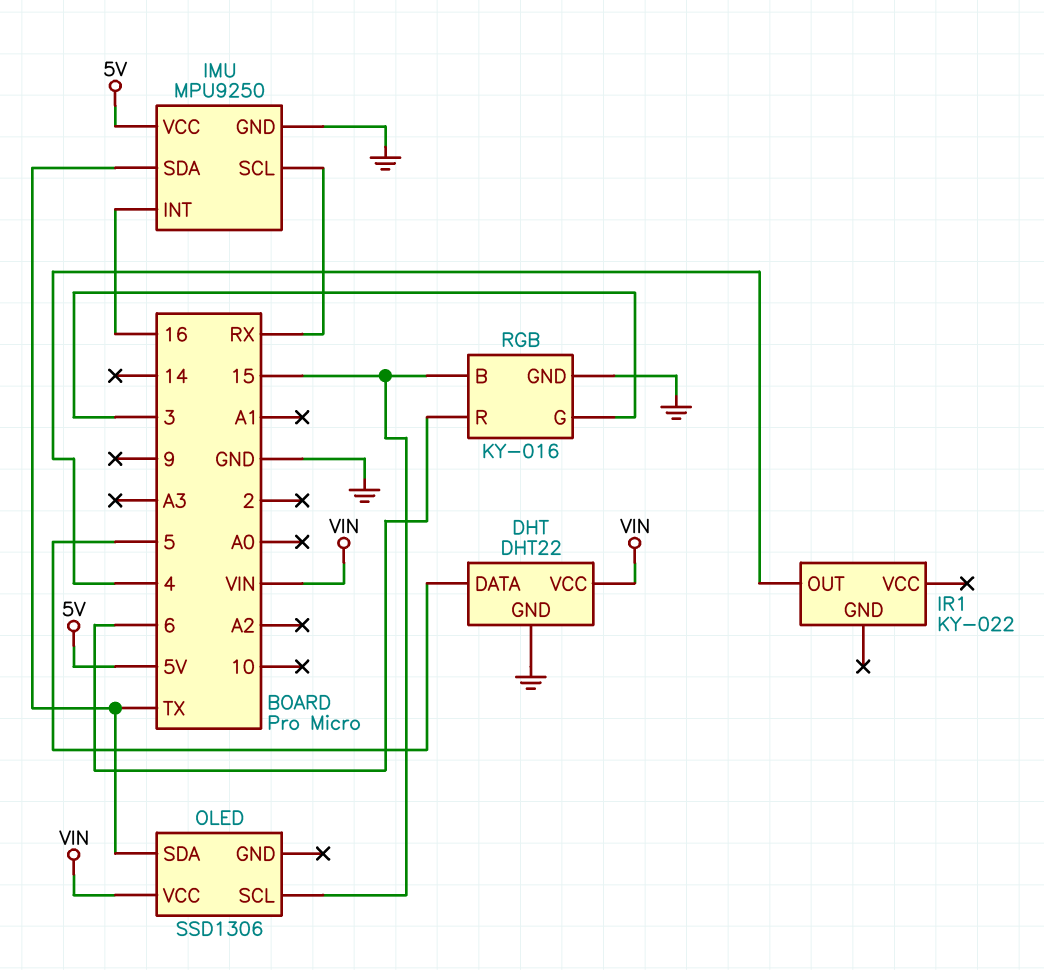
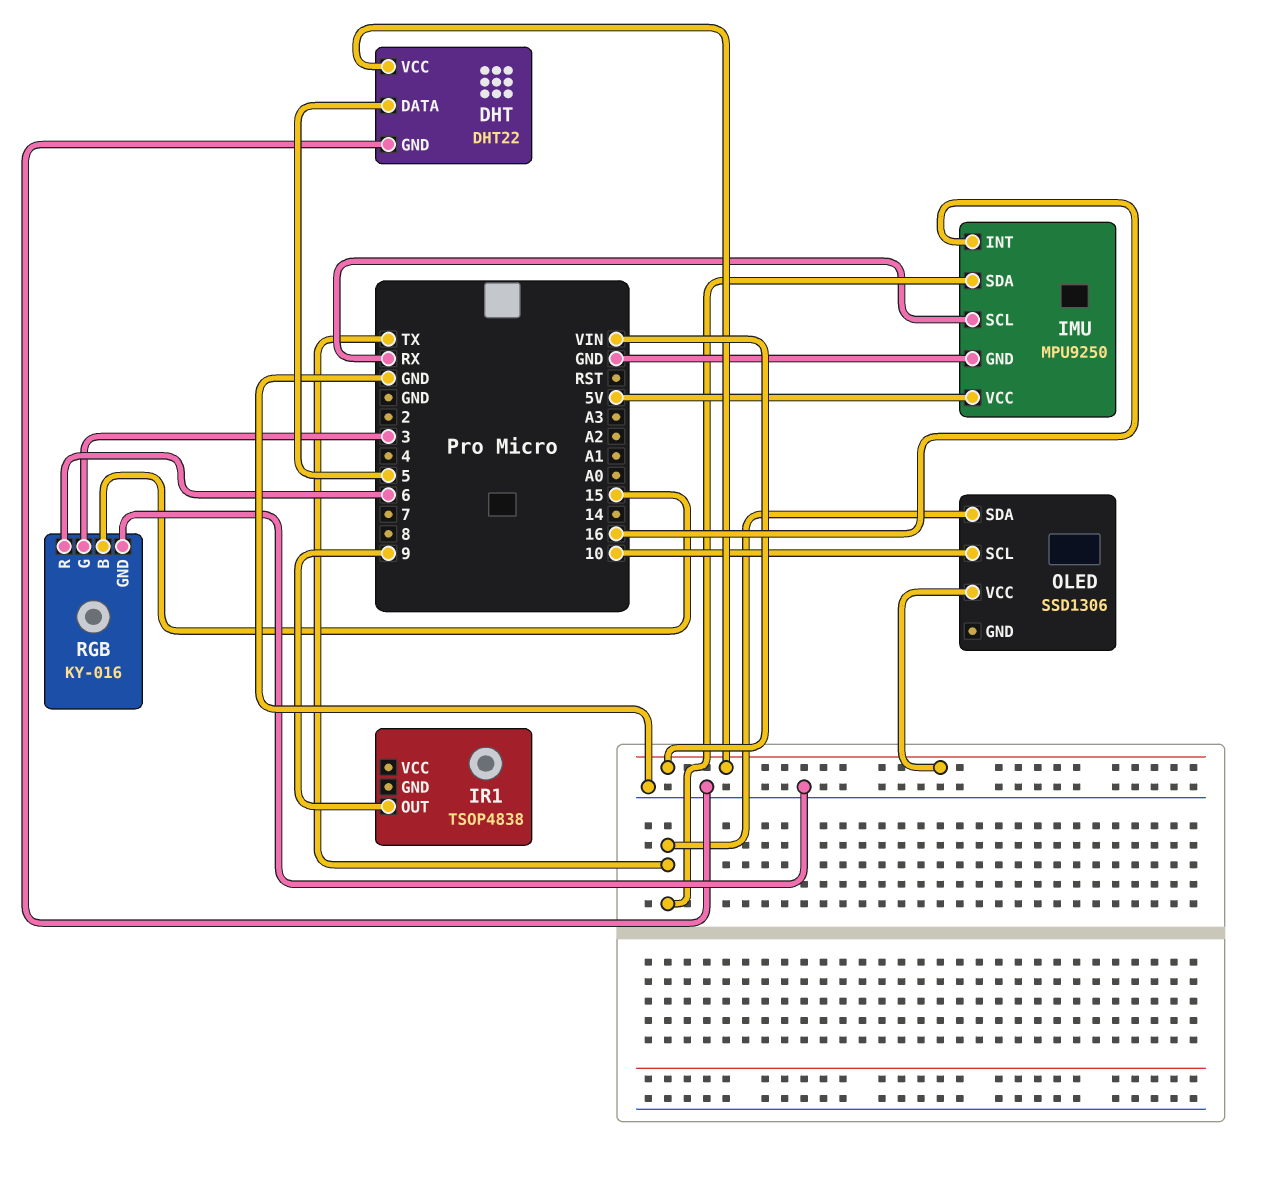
IR1: KY-022 -> TSOP4838
IR1 pin OUT: 4 -> 9
OLED pin SCL: 15 -> 10

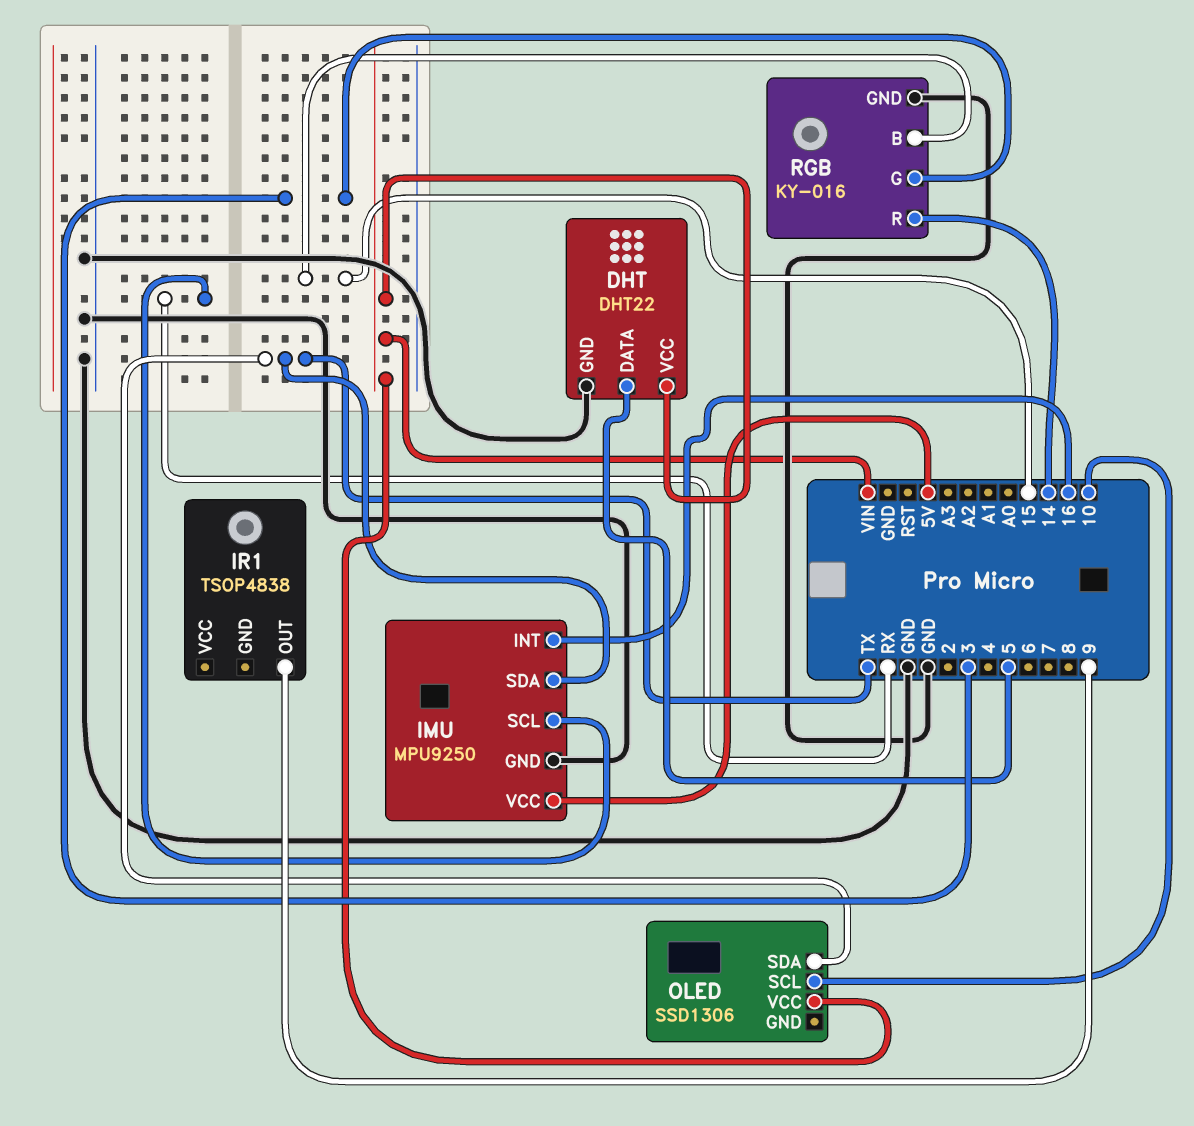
RGB pin R: 6 -> 14

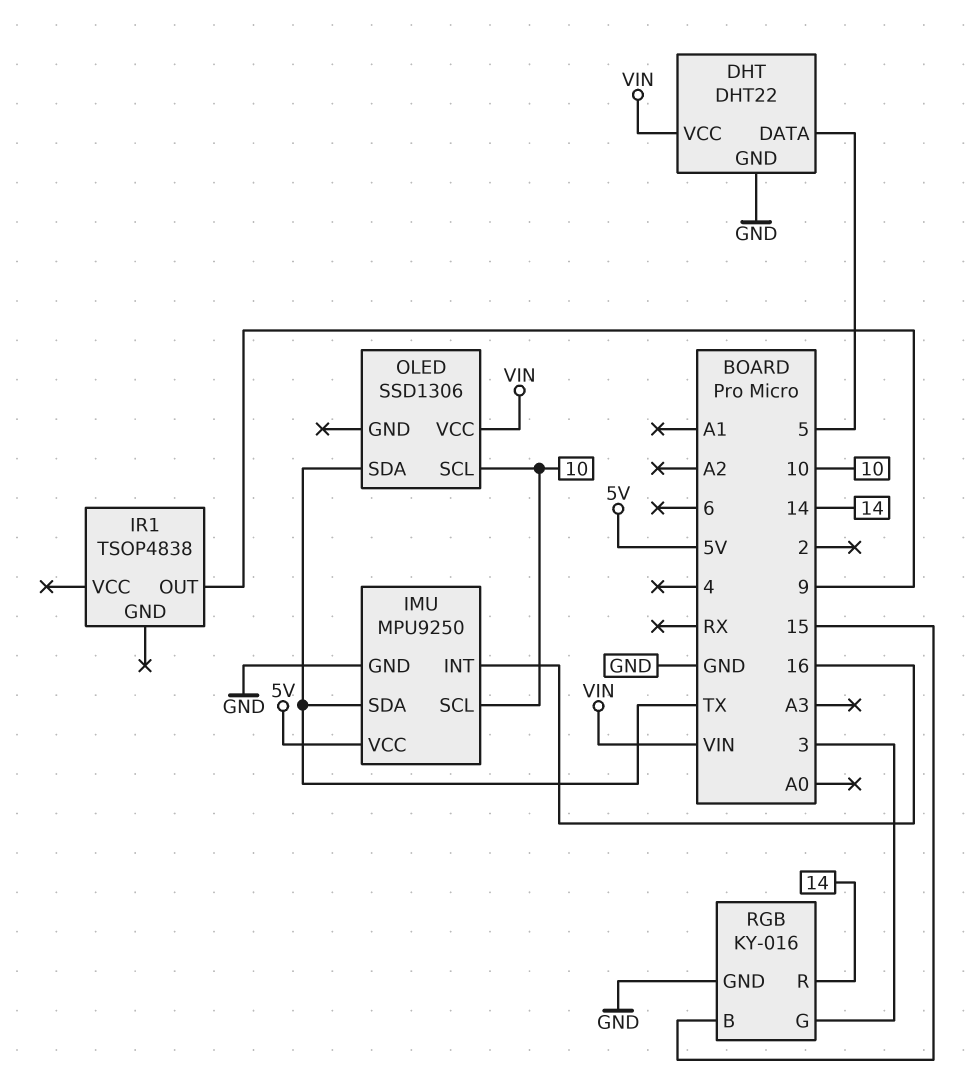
IMU pin SCL: RX -> 10

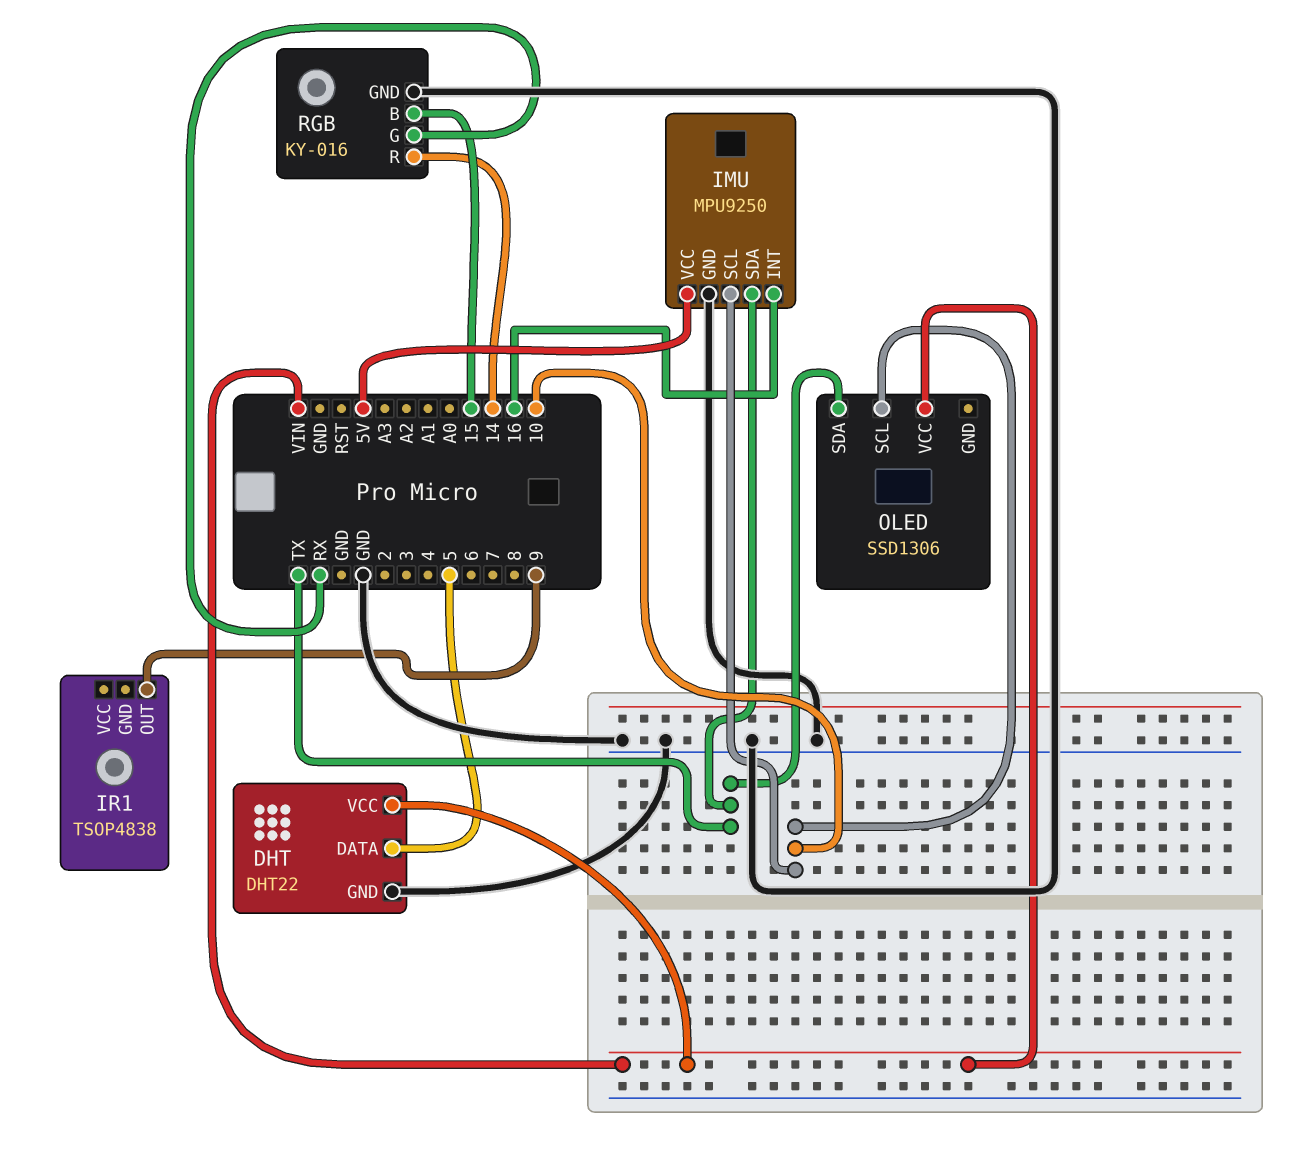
RGB pin G: 3 -> RX

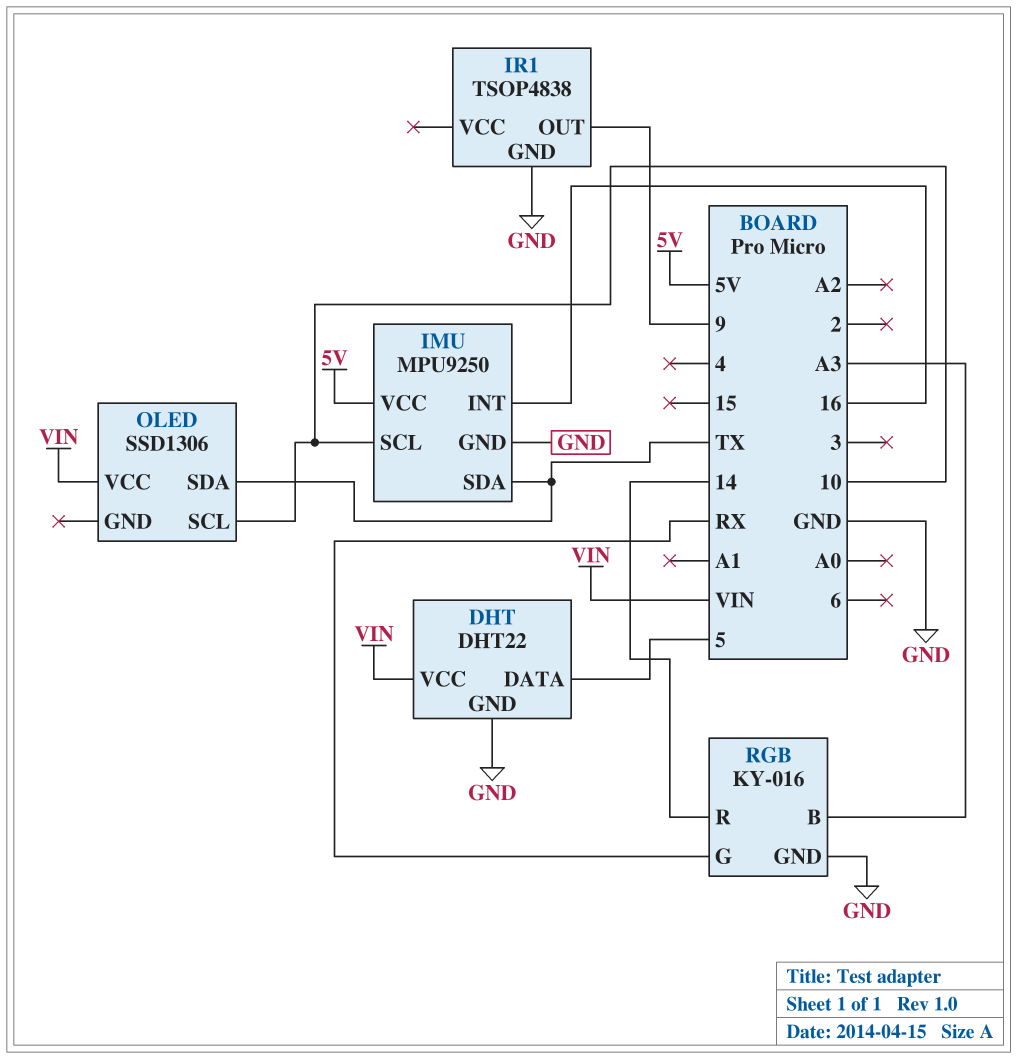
IR1 pin GND: none -> GND
RGB pin B: 15 -> A3

